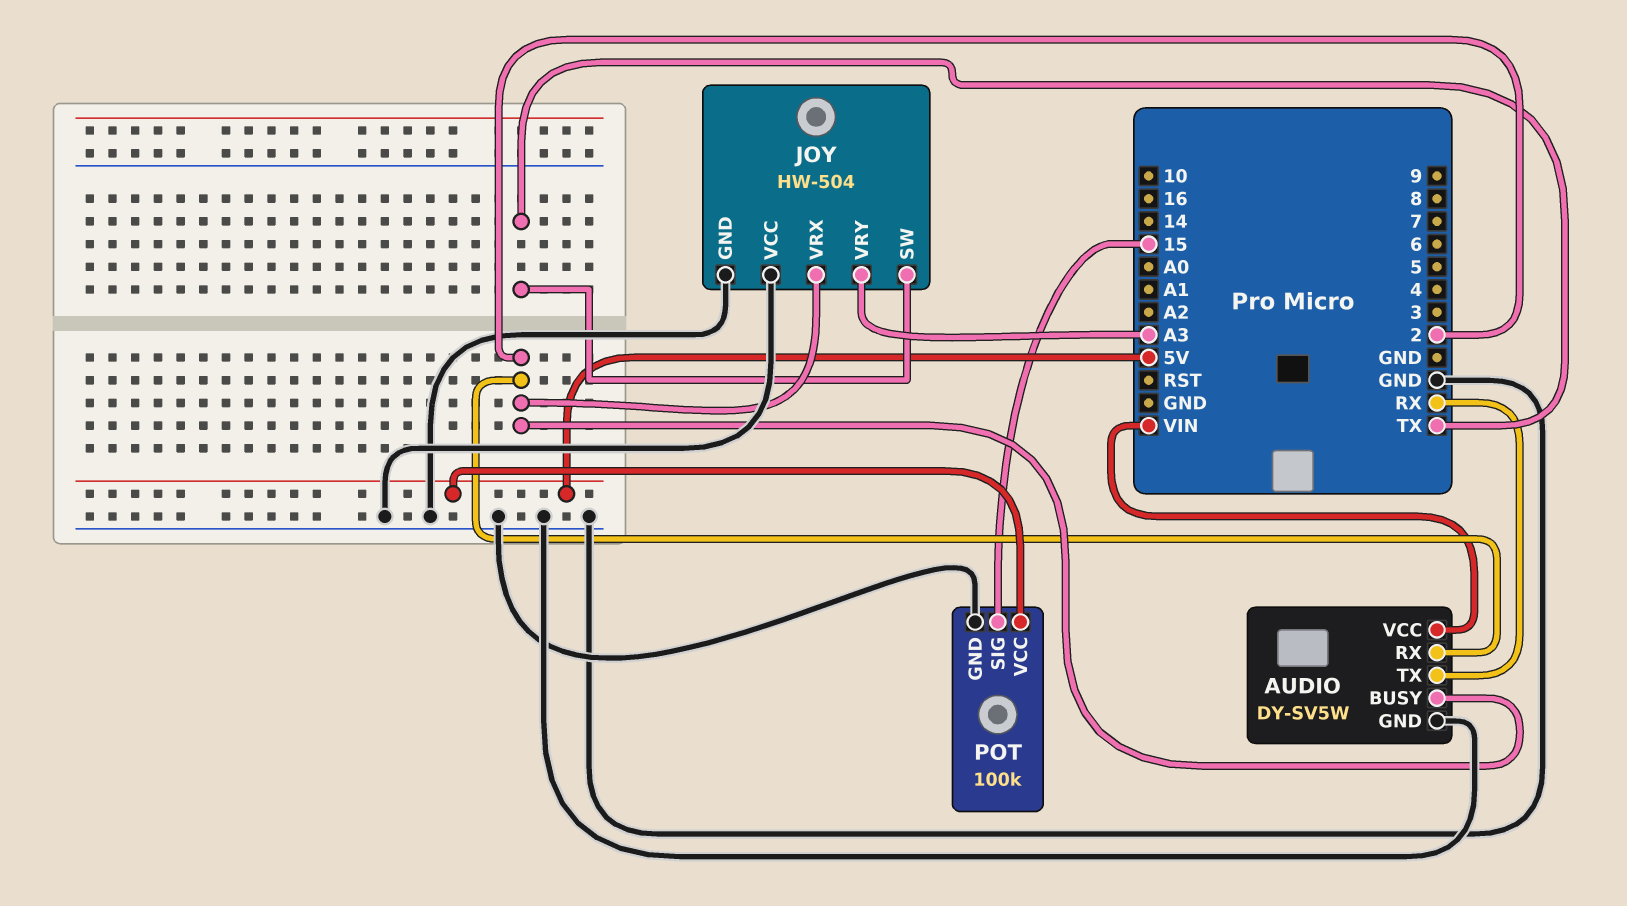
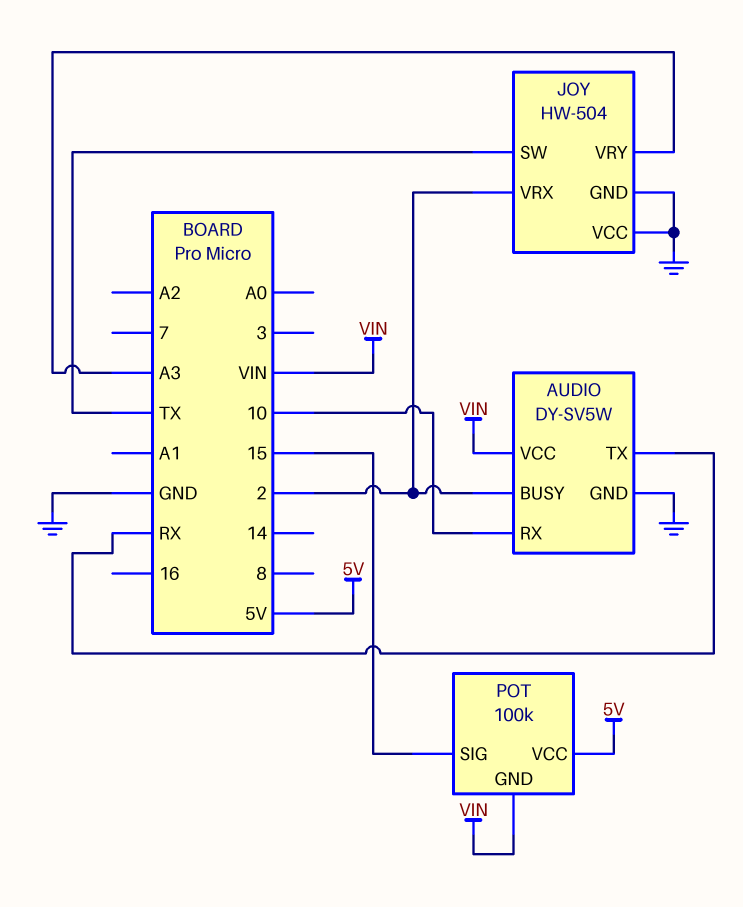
AUDIO pin RX: 2 -> 10
POT pin GND: GND -> VIN

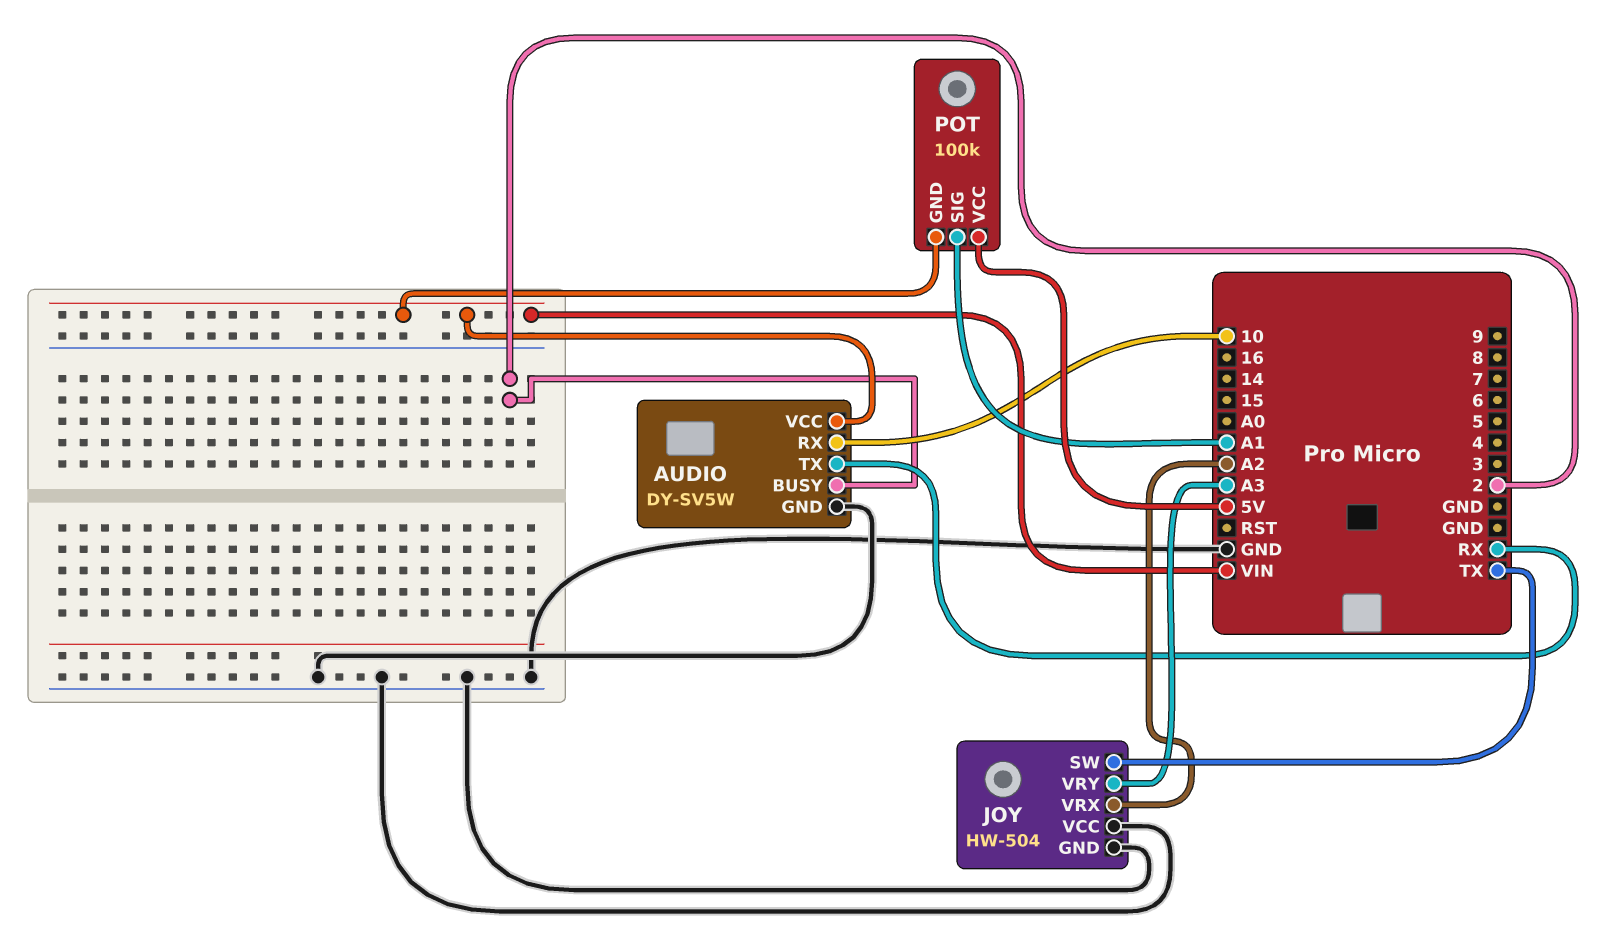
JOY pin VRX: 2 -> A2
POT pin SIG: 15 -> A1

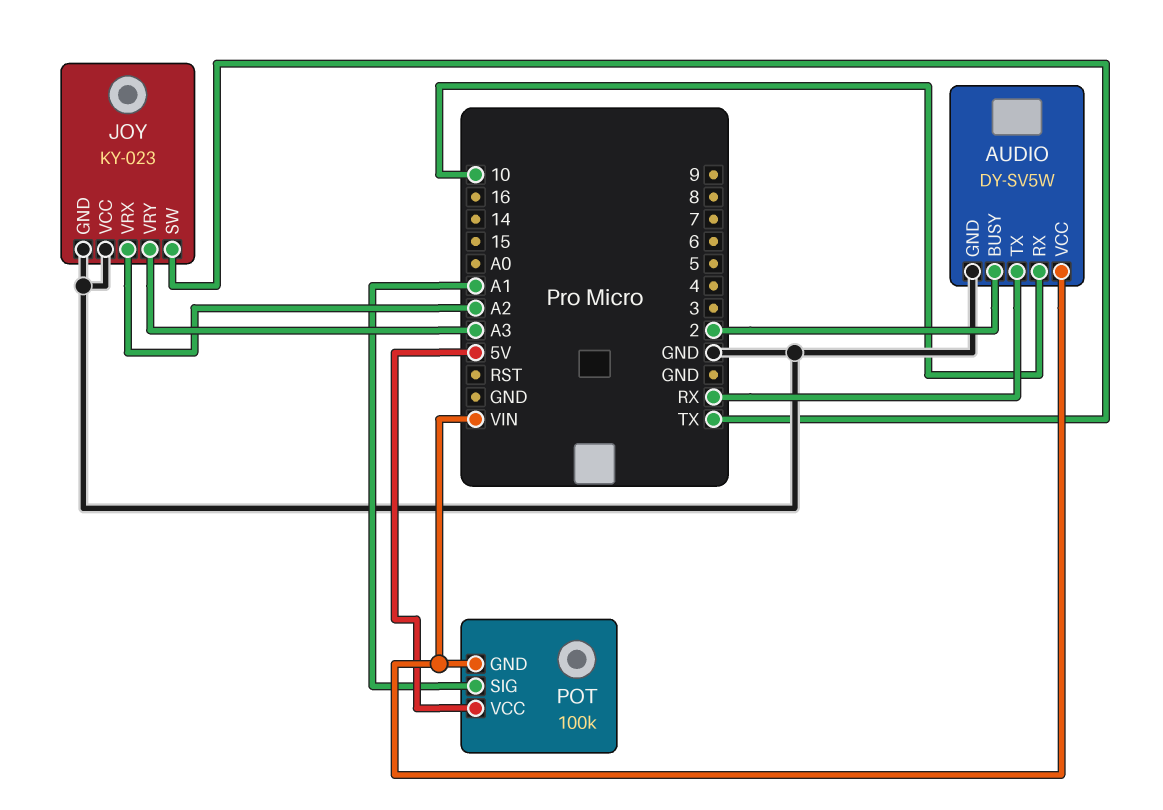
JOY: HW-504 -> KY-023

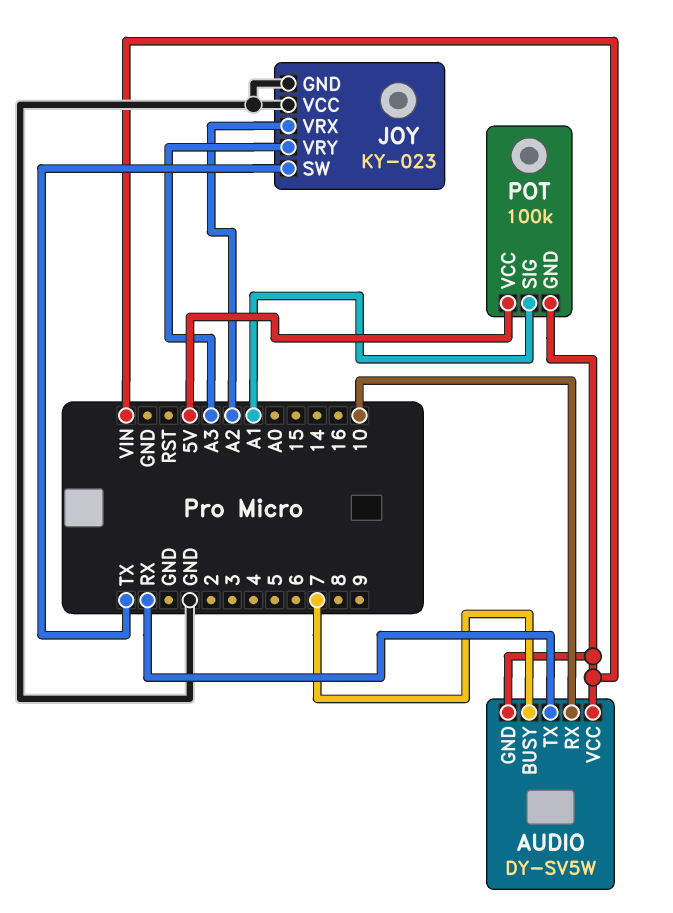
AUDIO pin BUSY: 2 -> 7
AUDIO pin GND: GND -> VIN

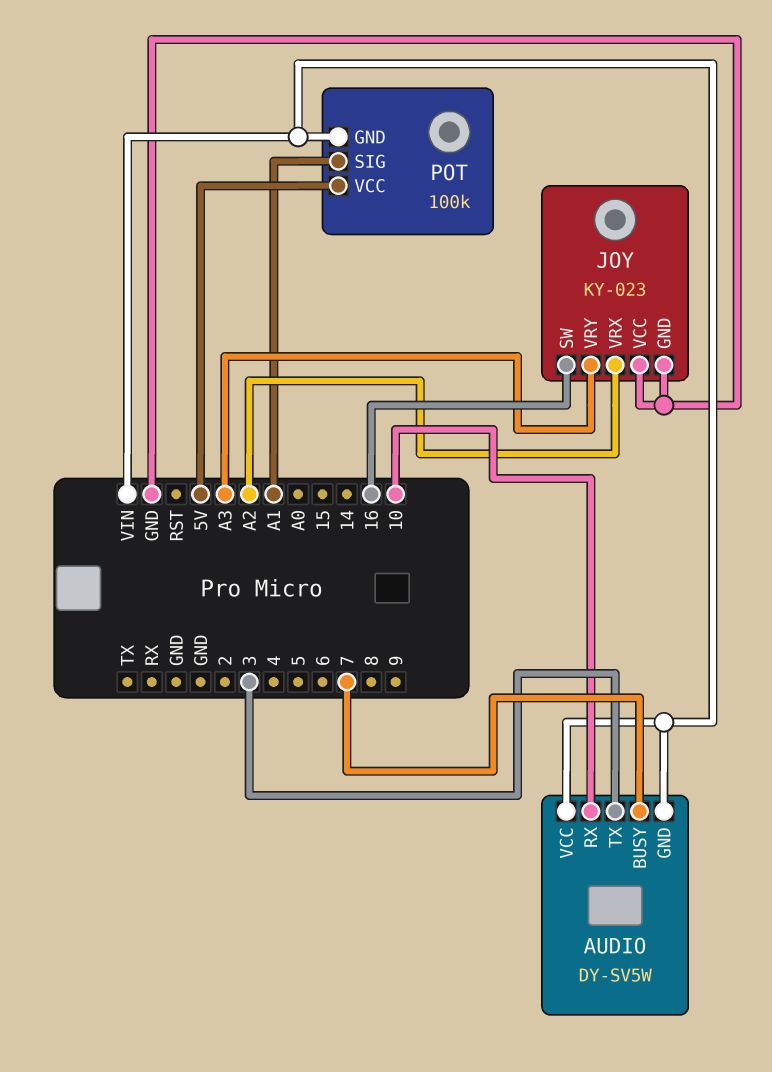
AUDIO pin TX: RX -> 3
JOY pin SW: TX -> 16

